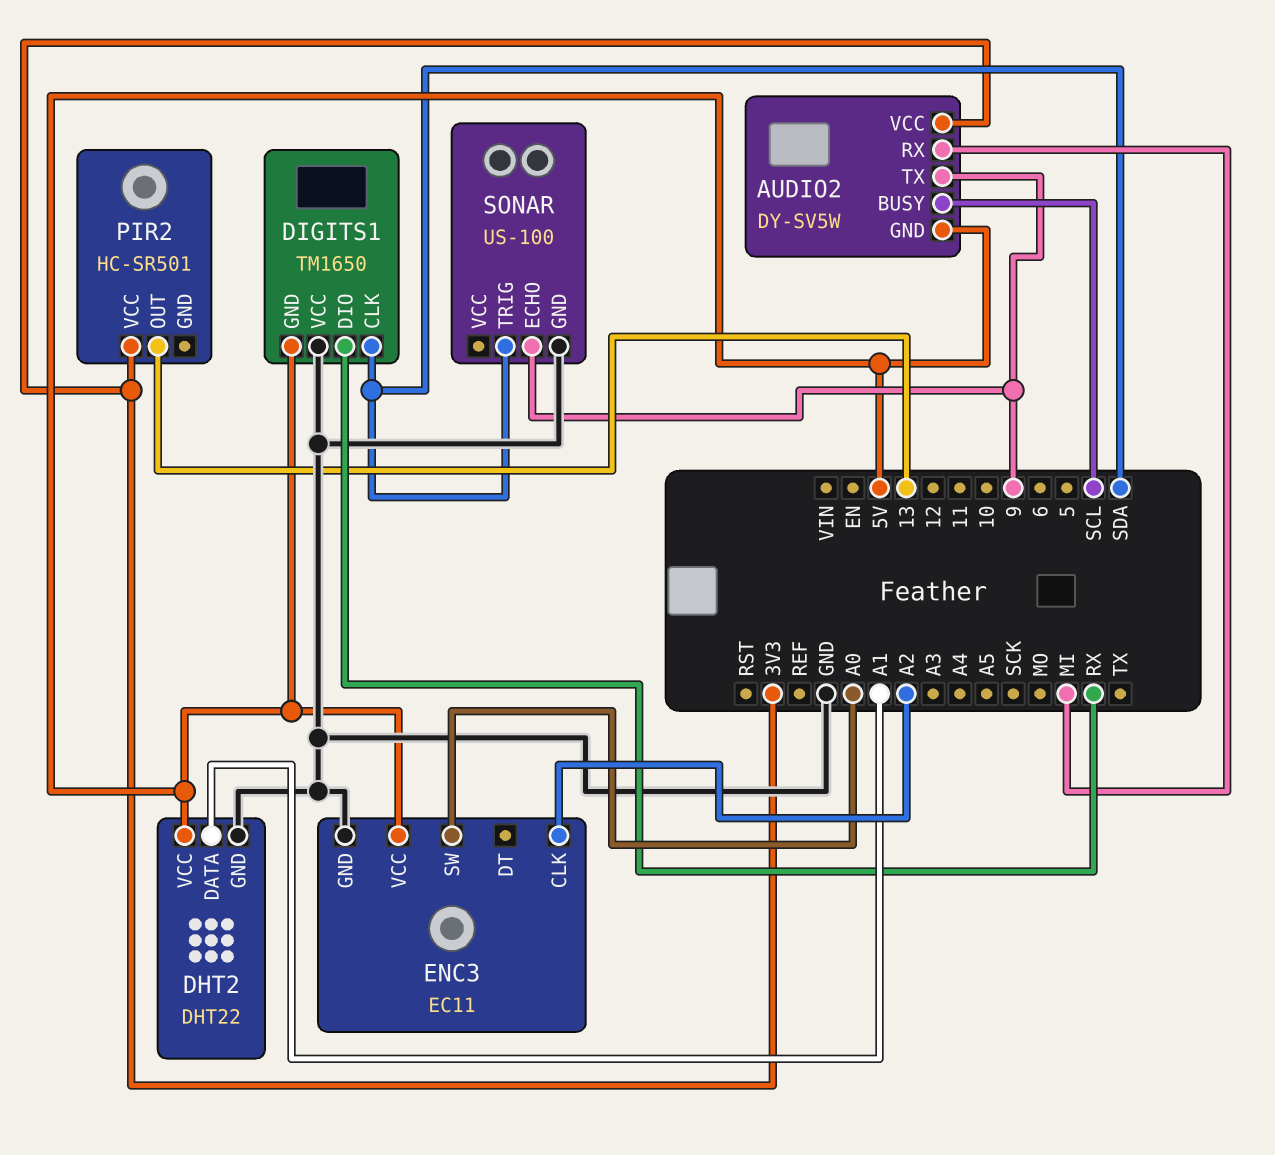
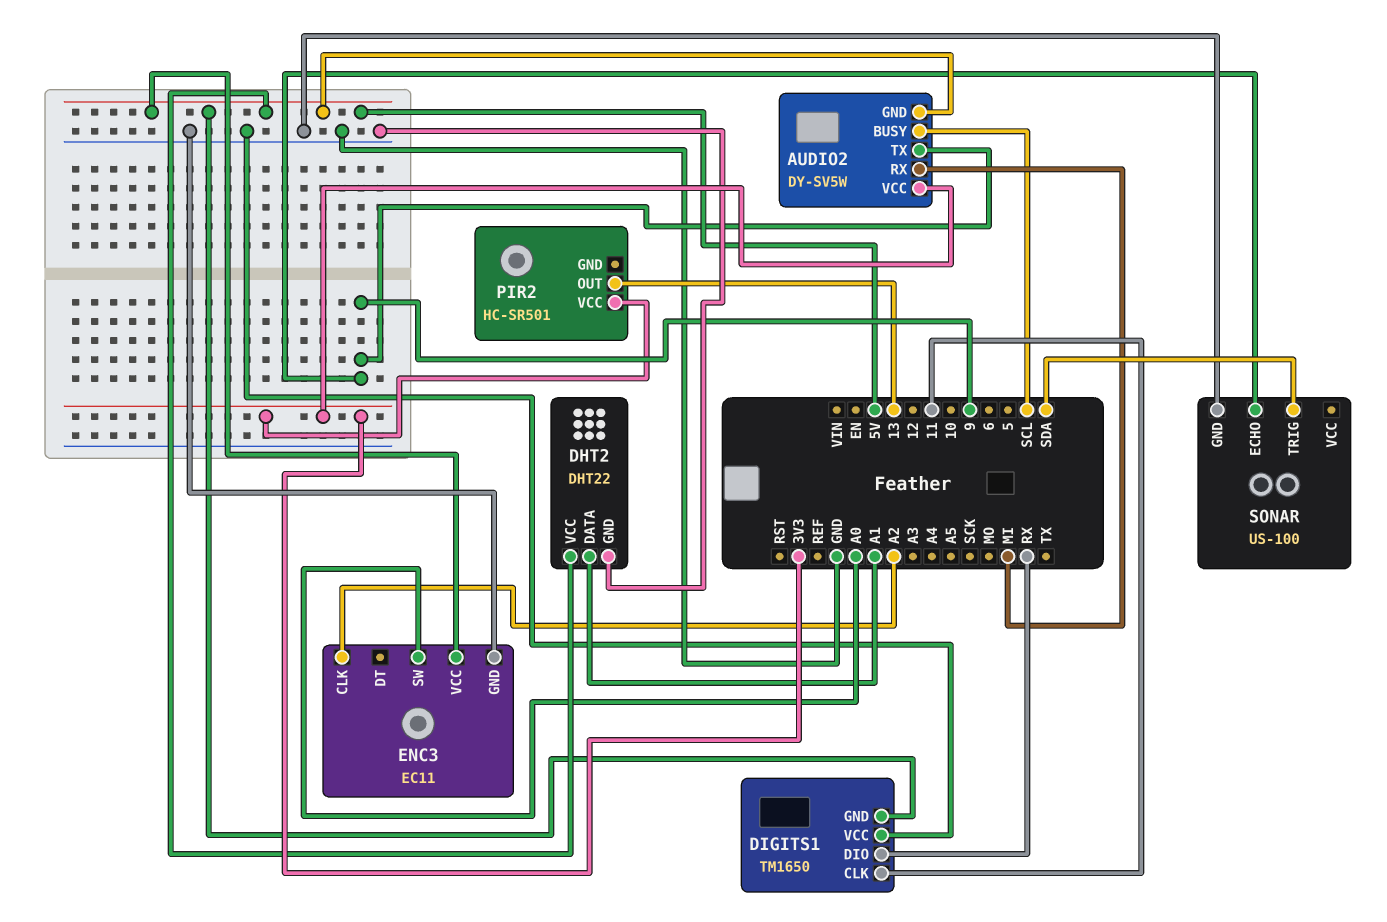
DIGITS1 pin CLK: SDA -> 11

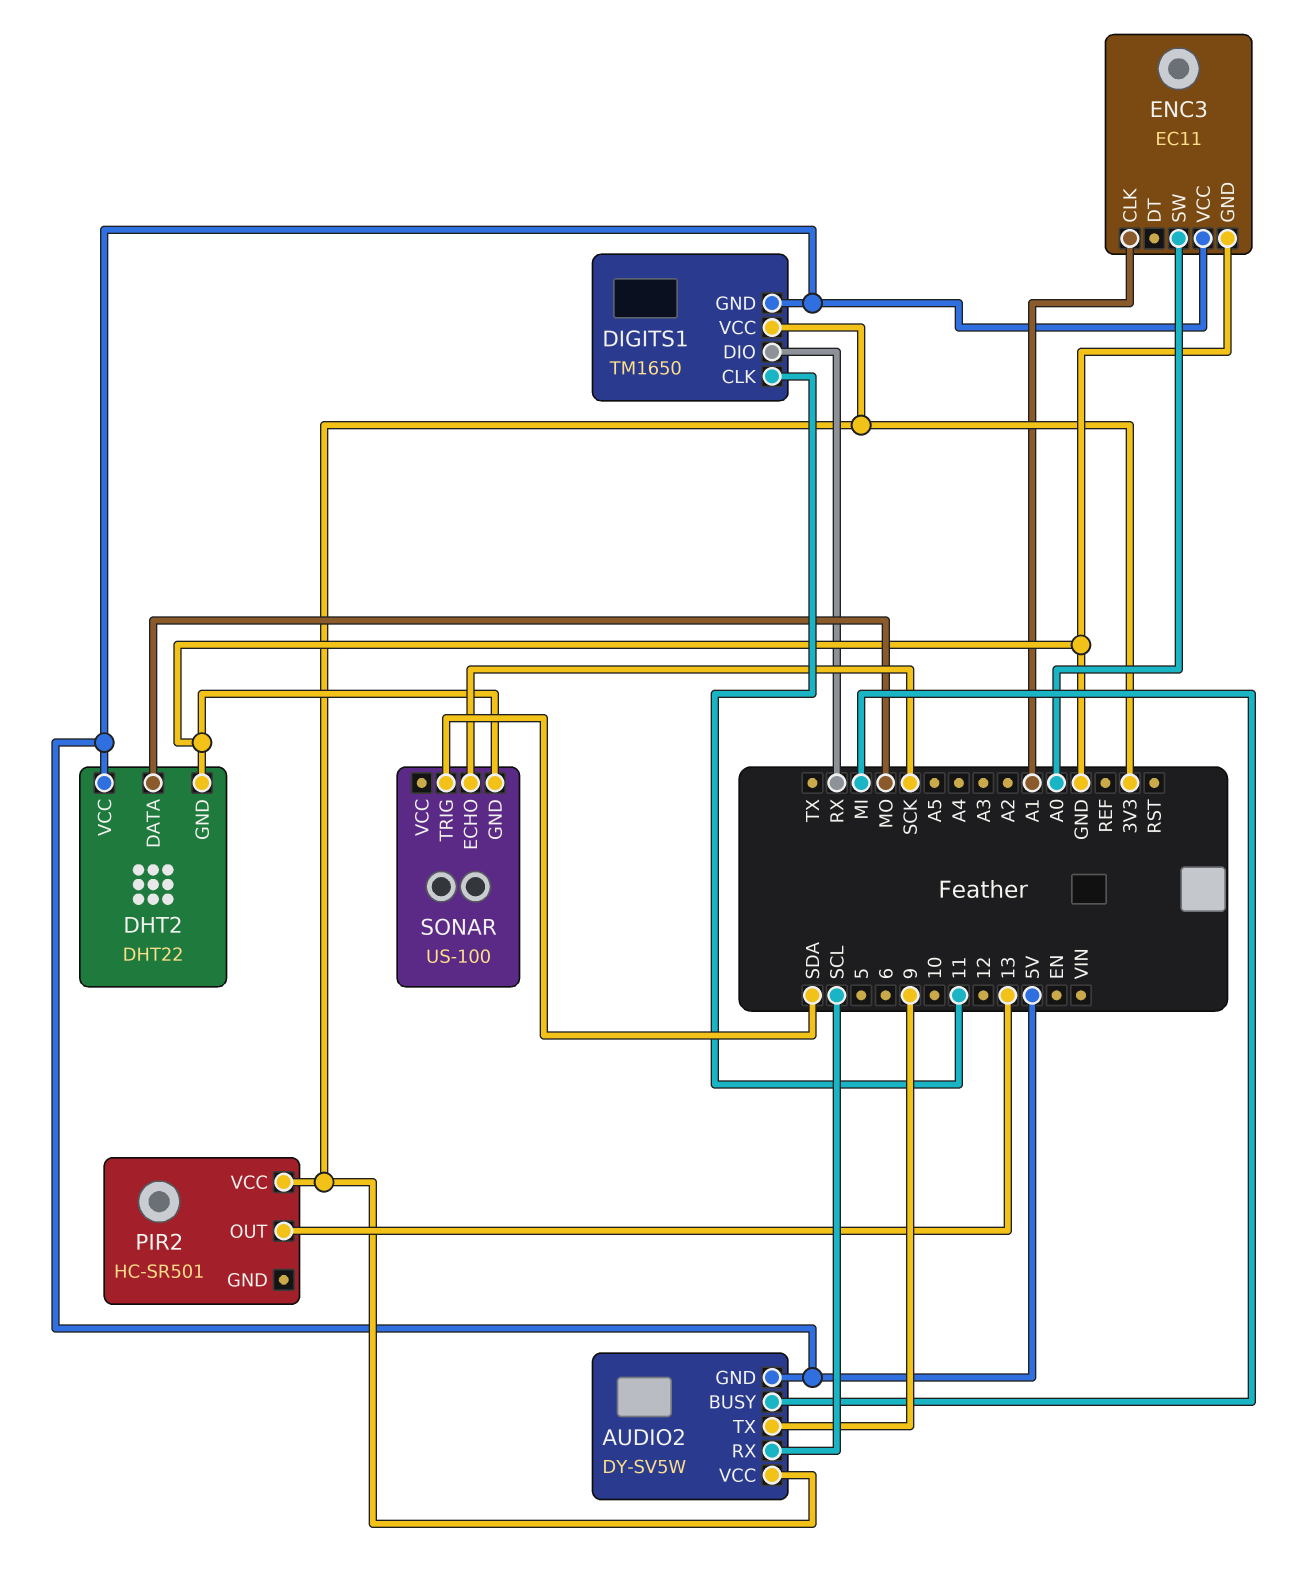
AUDIO2 pin BUSY: SCL -> MI
AUDIO2 pin RX: MI -> SCL
DHT2 pin DATA: A1 -> MO
DIGITS1 pin VCC: GND -> 3V3
ENC3 pin CLK: A2 -> A1
SONAR pin ECHO: 9 -> SCK

